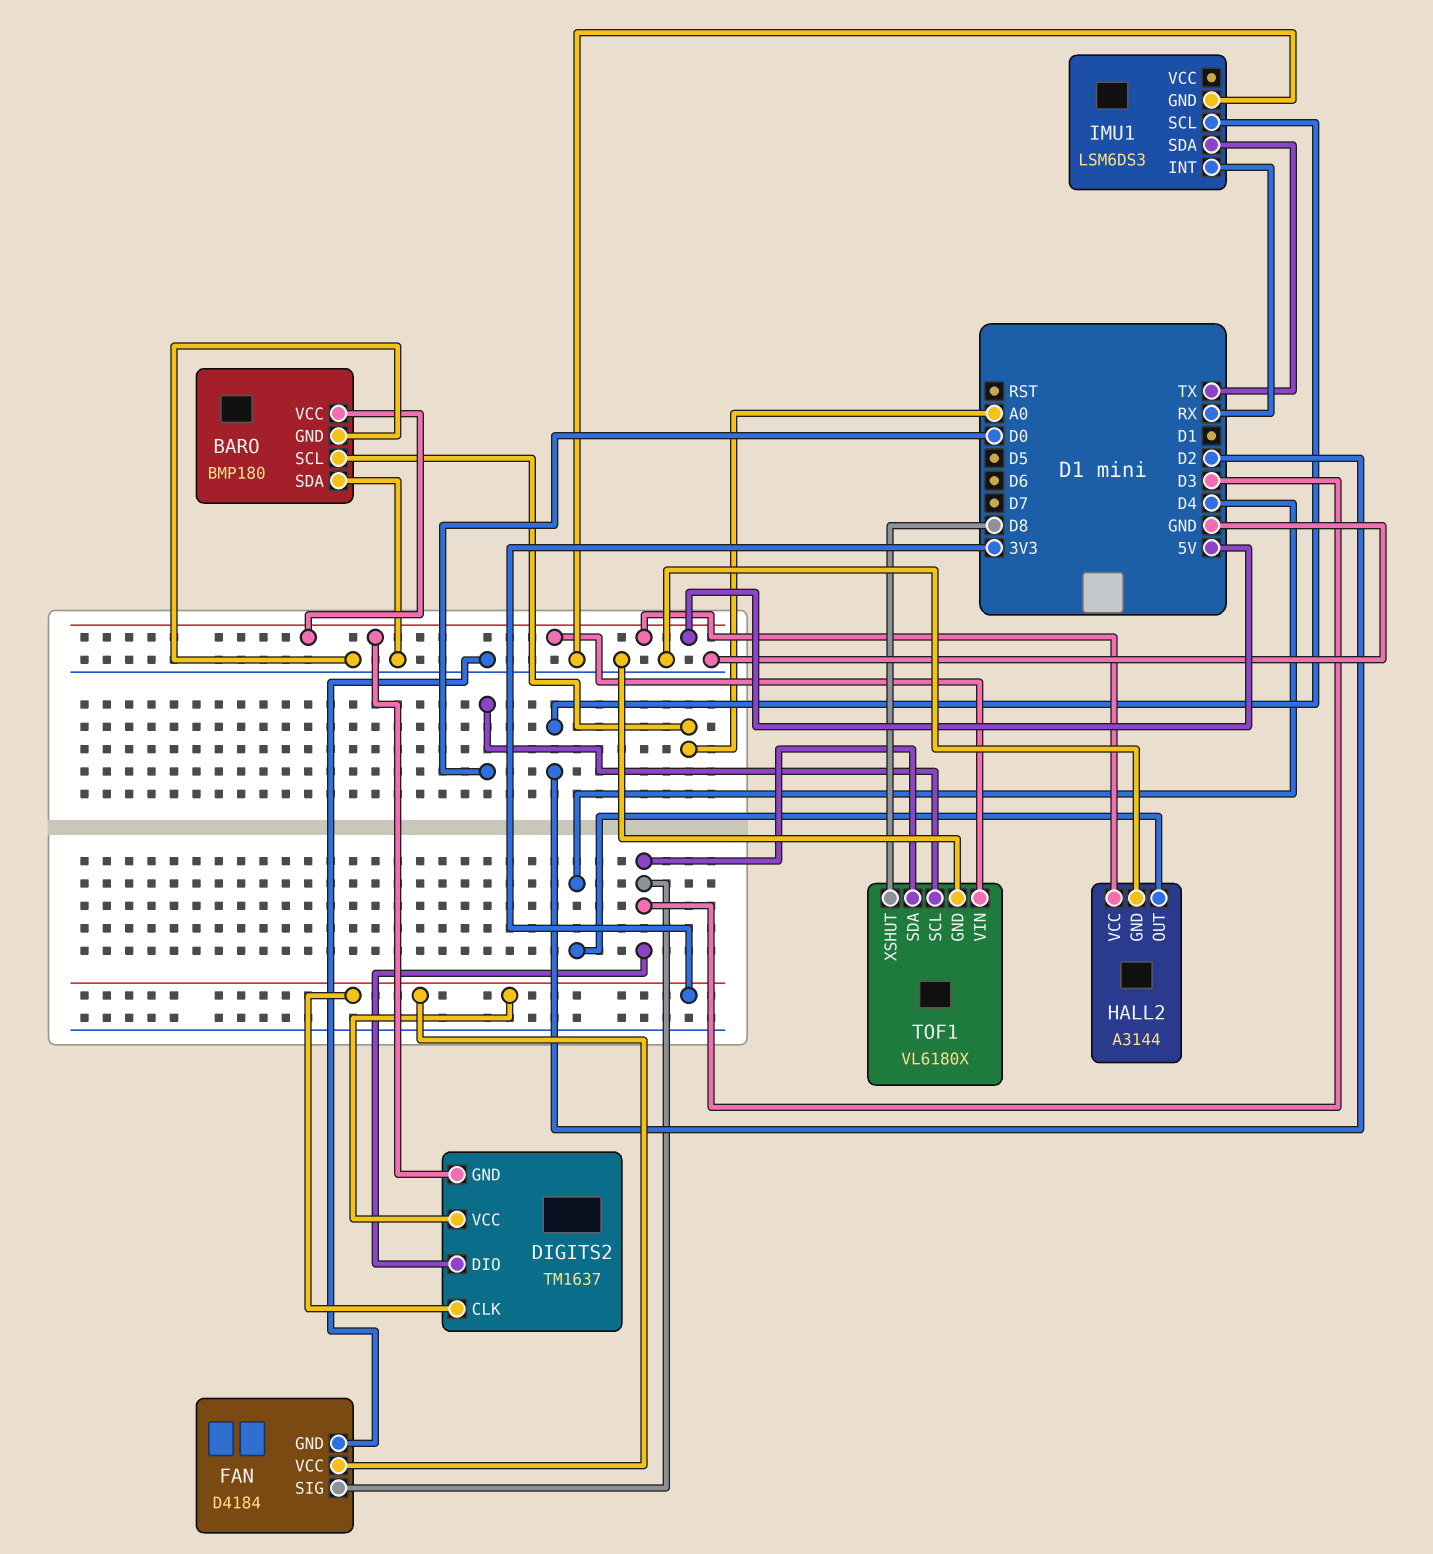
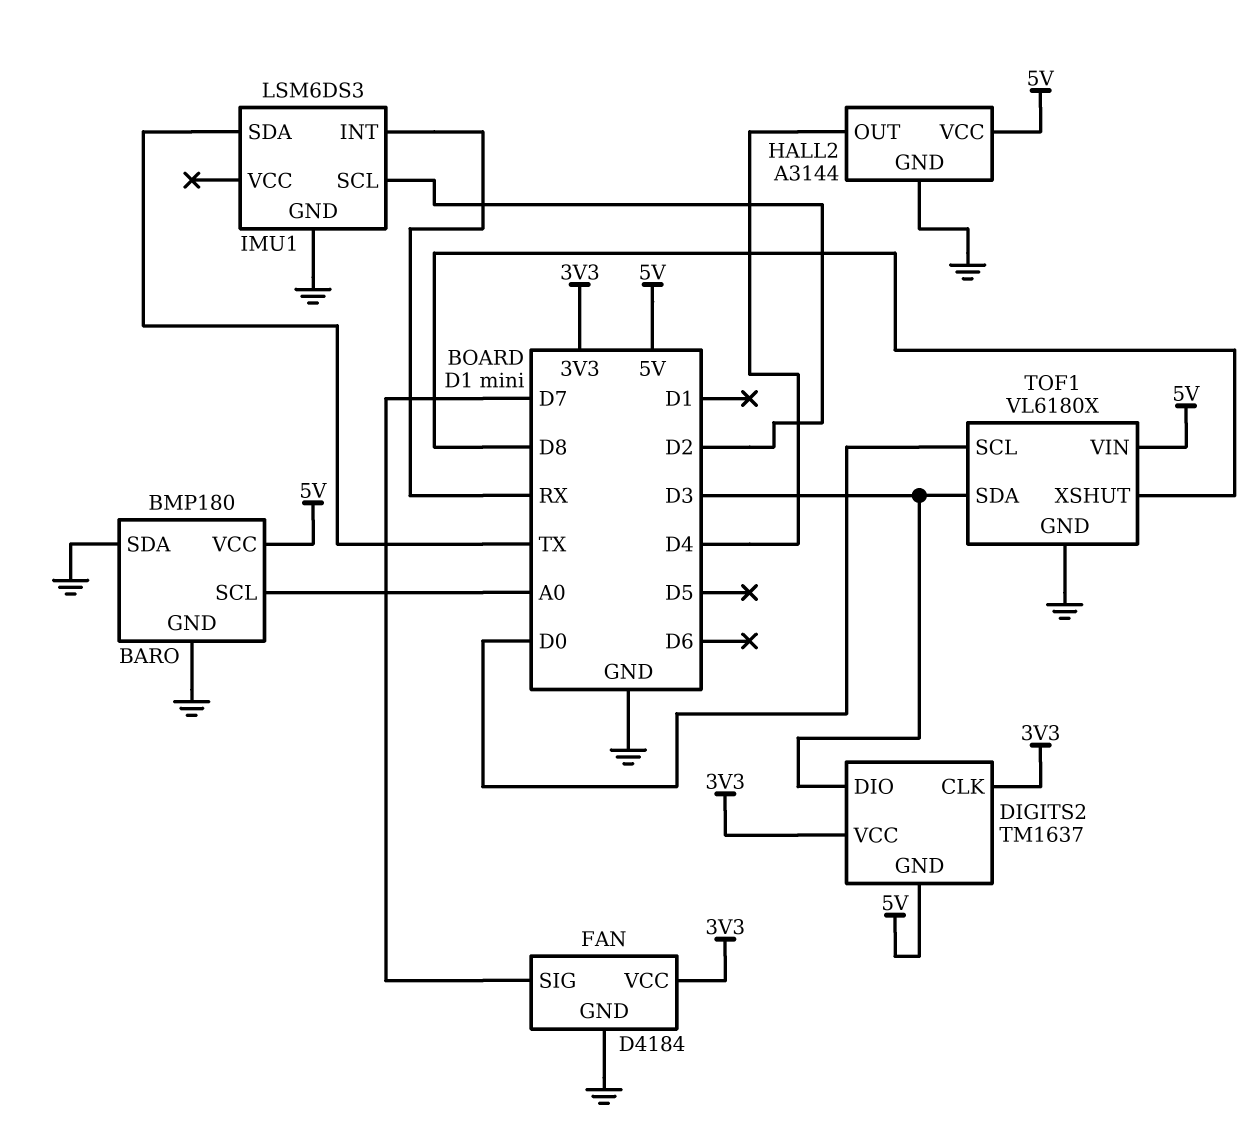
FAN pin SIG: D3 -> D7

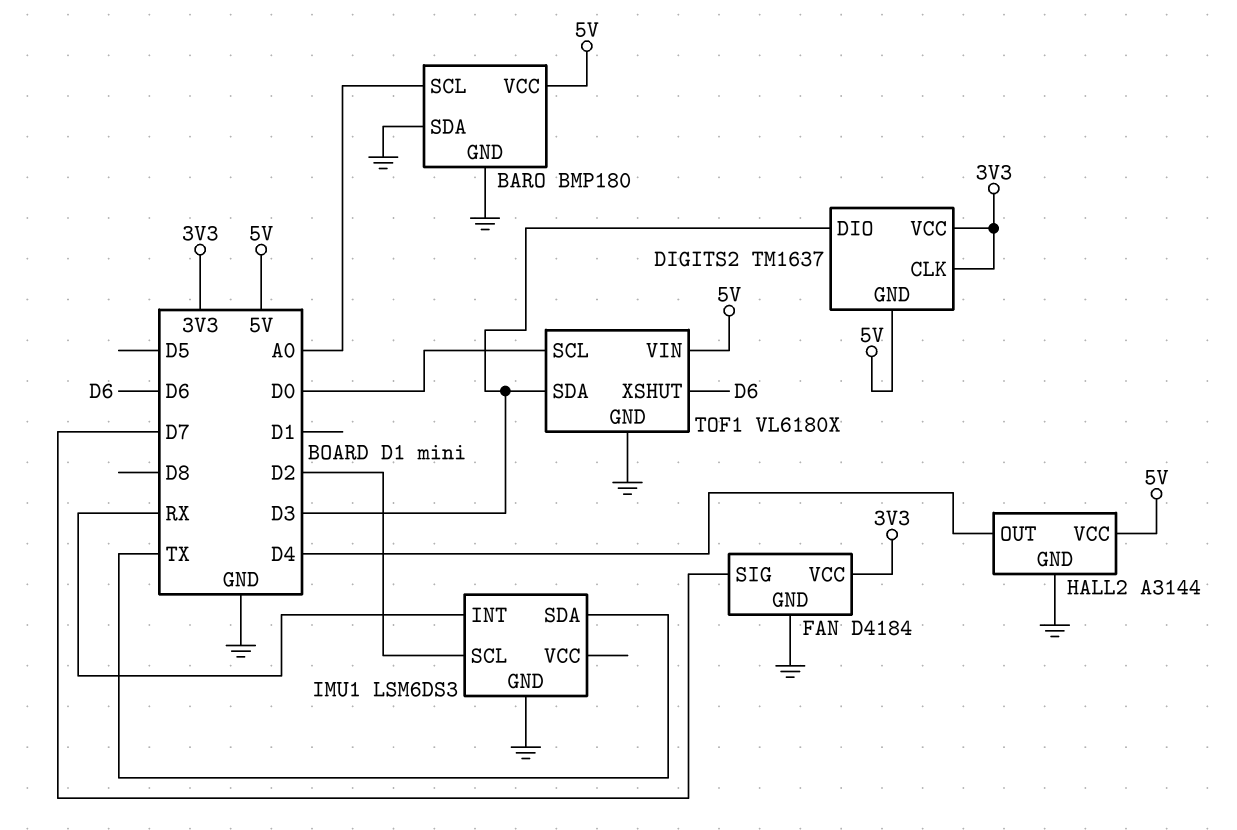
TOF1 pin XSHUT: D8 -> D6

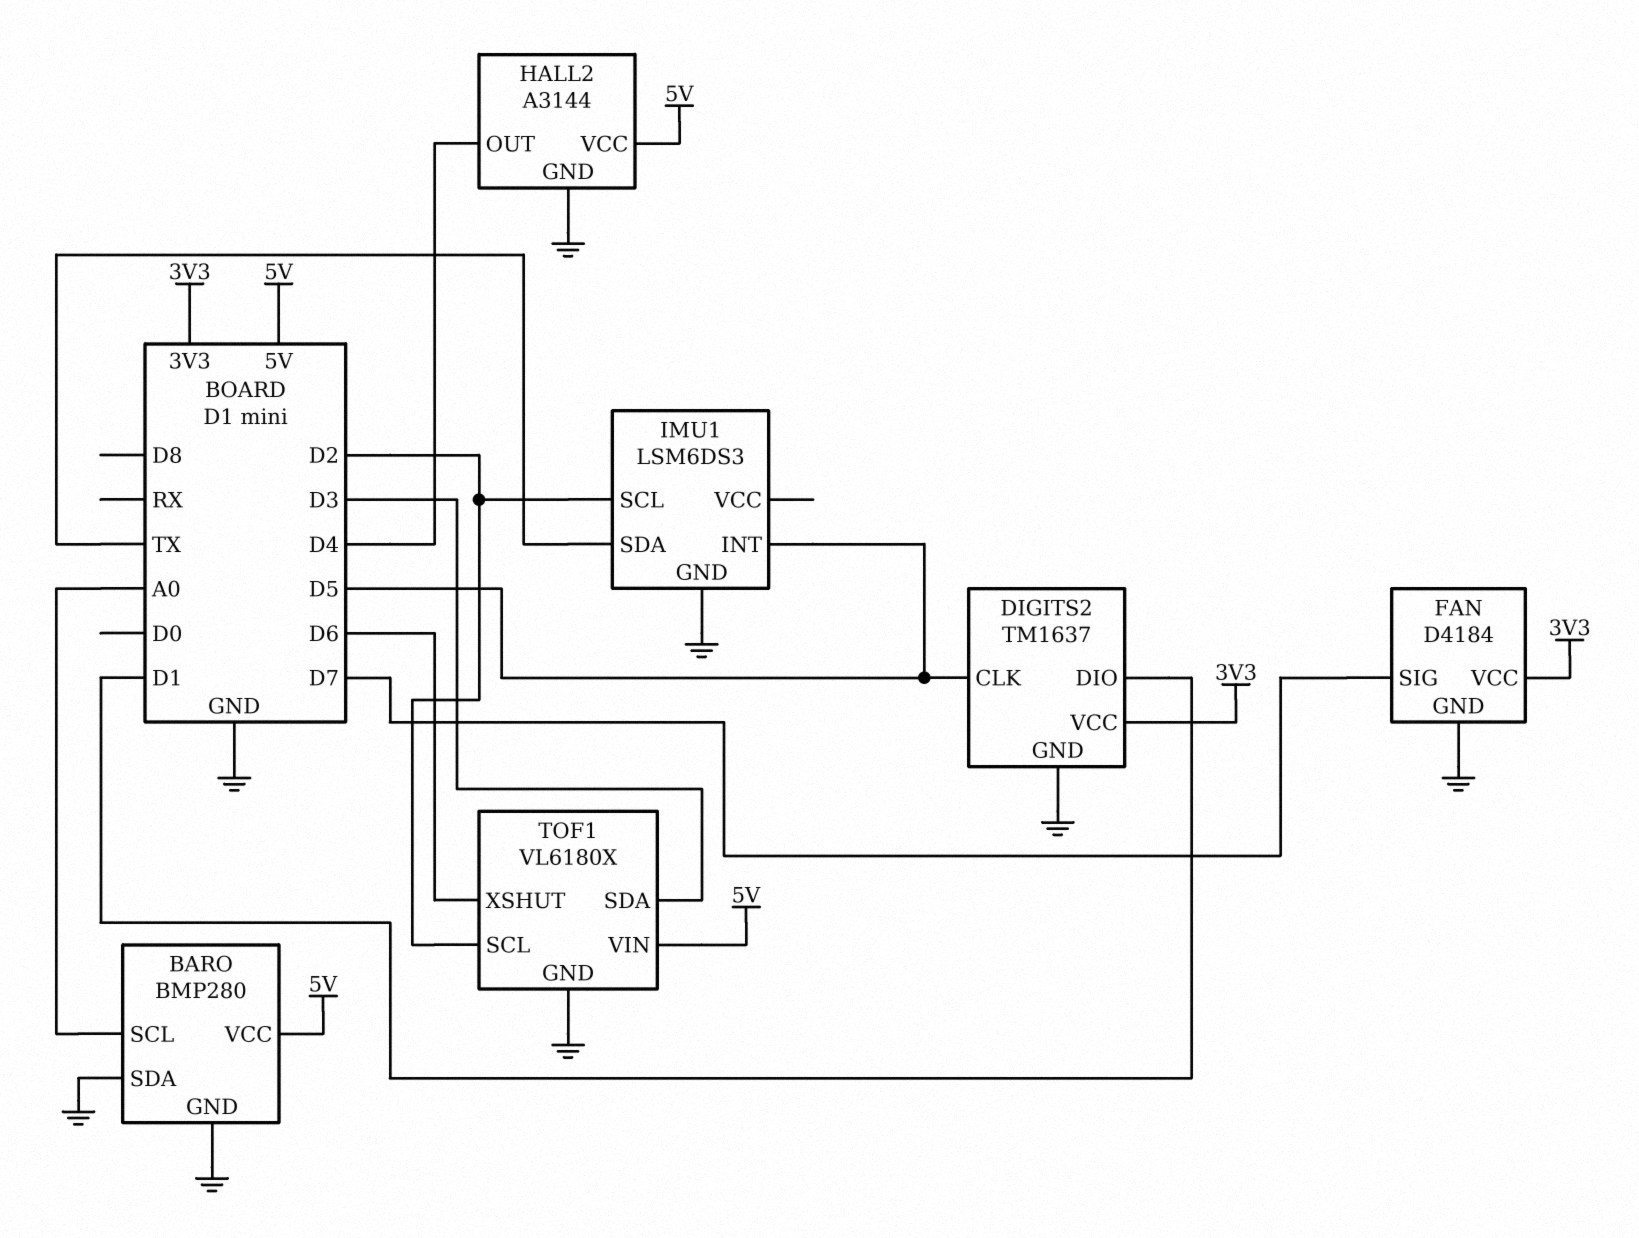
BARO: BMP180 -> BMP280
DIGITS2 pin CLK: 3V3 -> D5
DIGITS2 pin DIO: D3 -> D1
DIGITS2 pin GND: 5V -> GND
IMU1 pin INT: RX -> D5
TOF1 pin SCL: D0 -> D2

